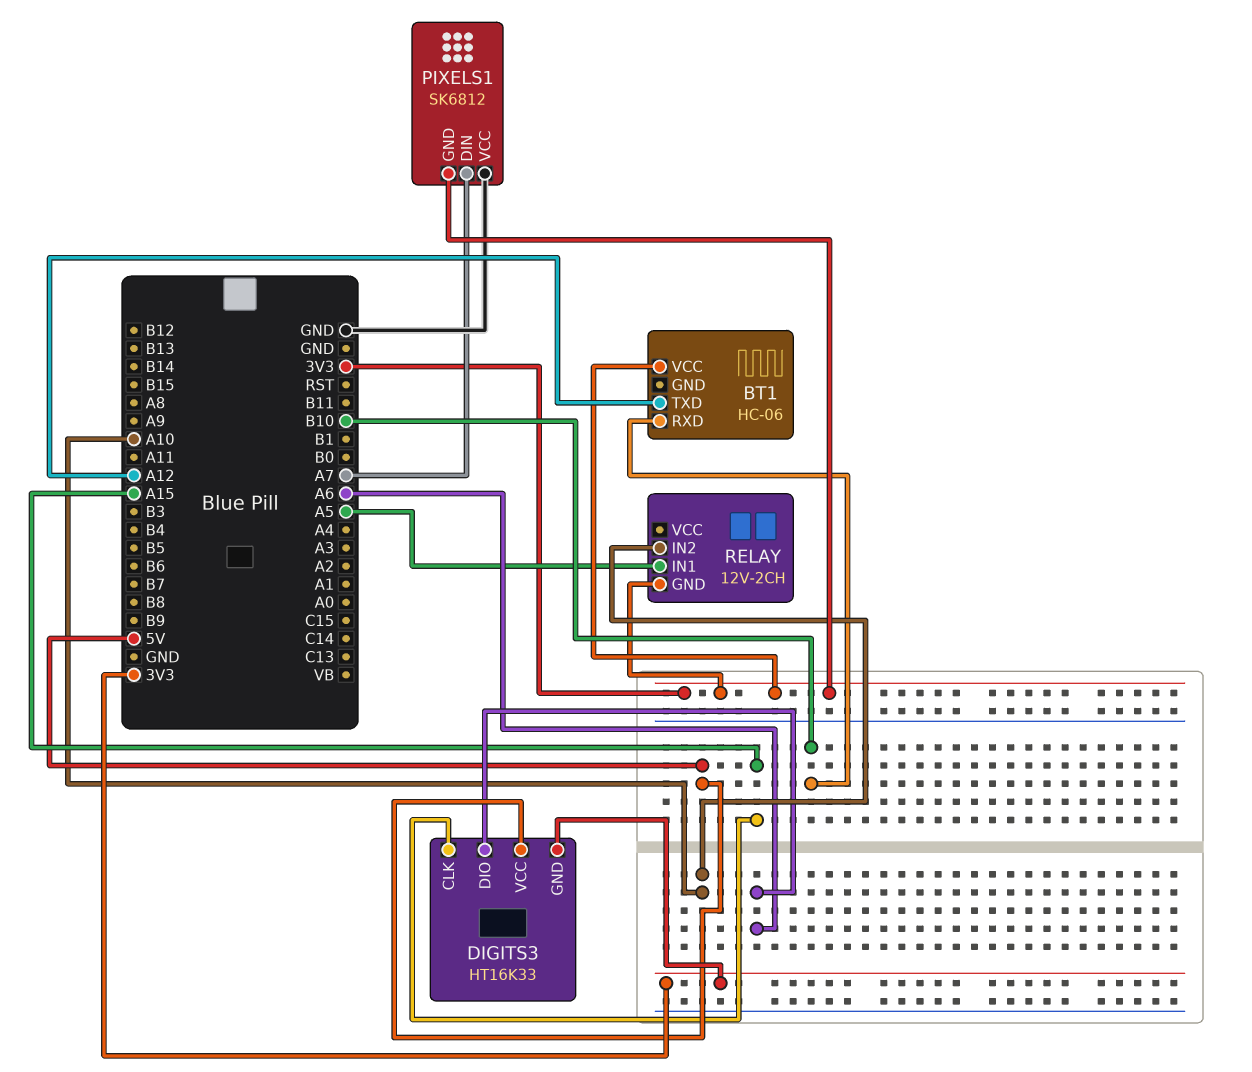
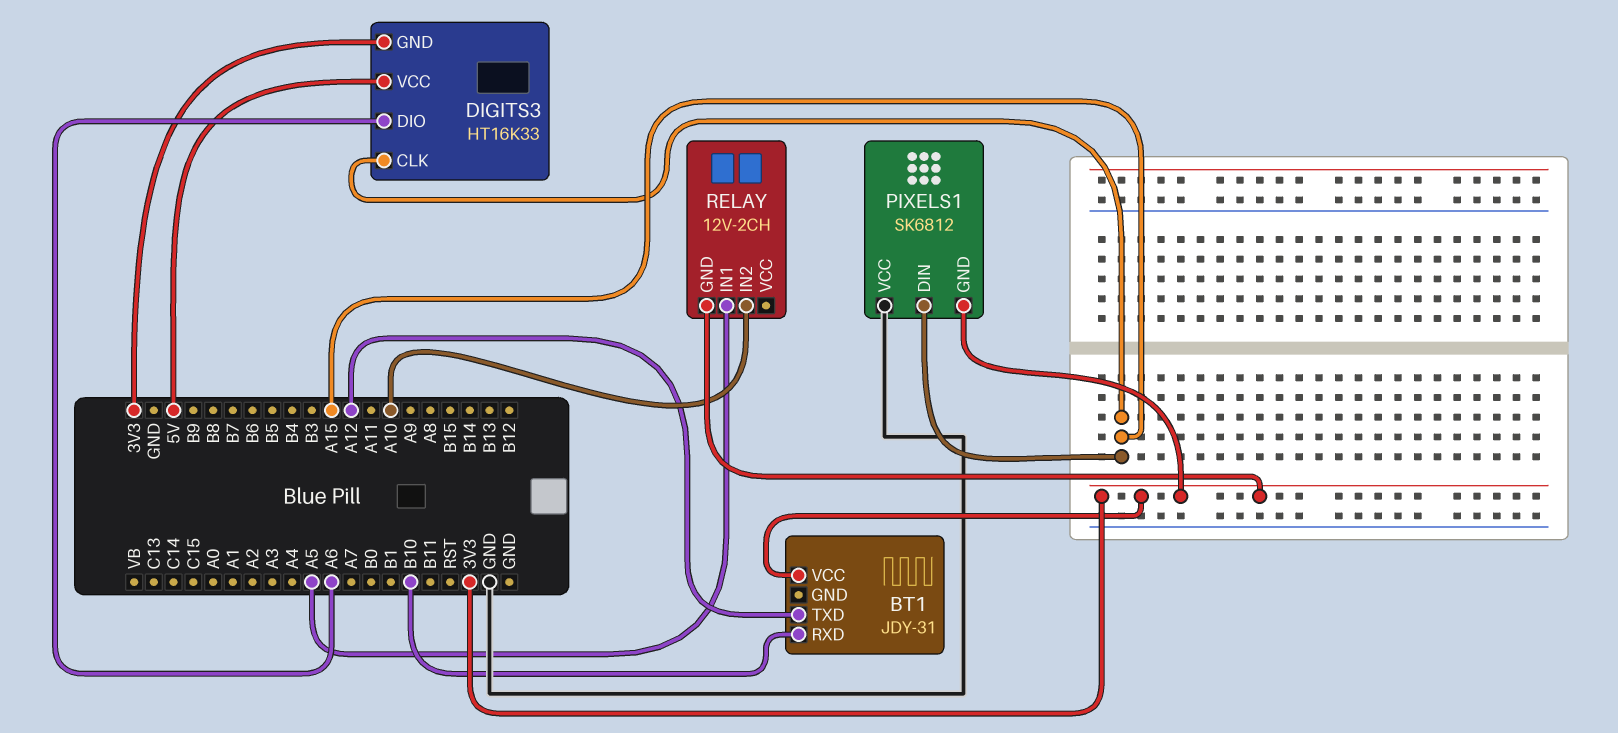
BT1: HC-06 -> JDY-31
PIXELS1 pin DIN: A7 -> A15

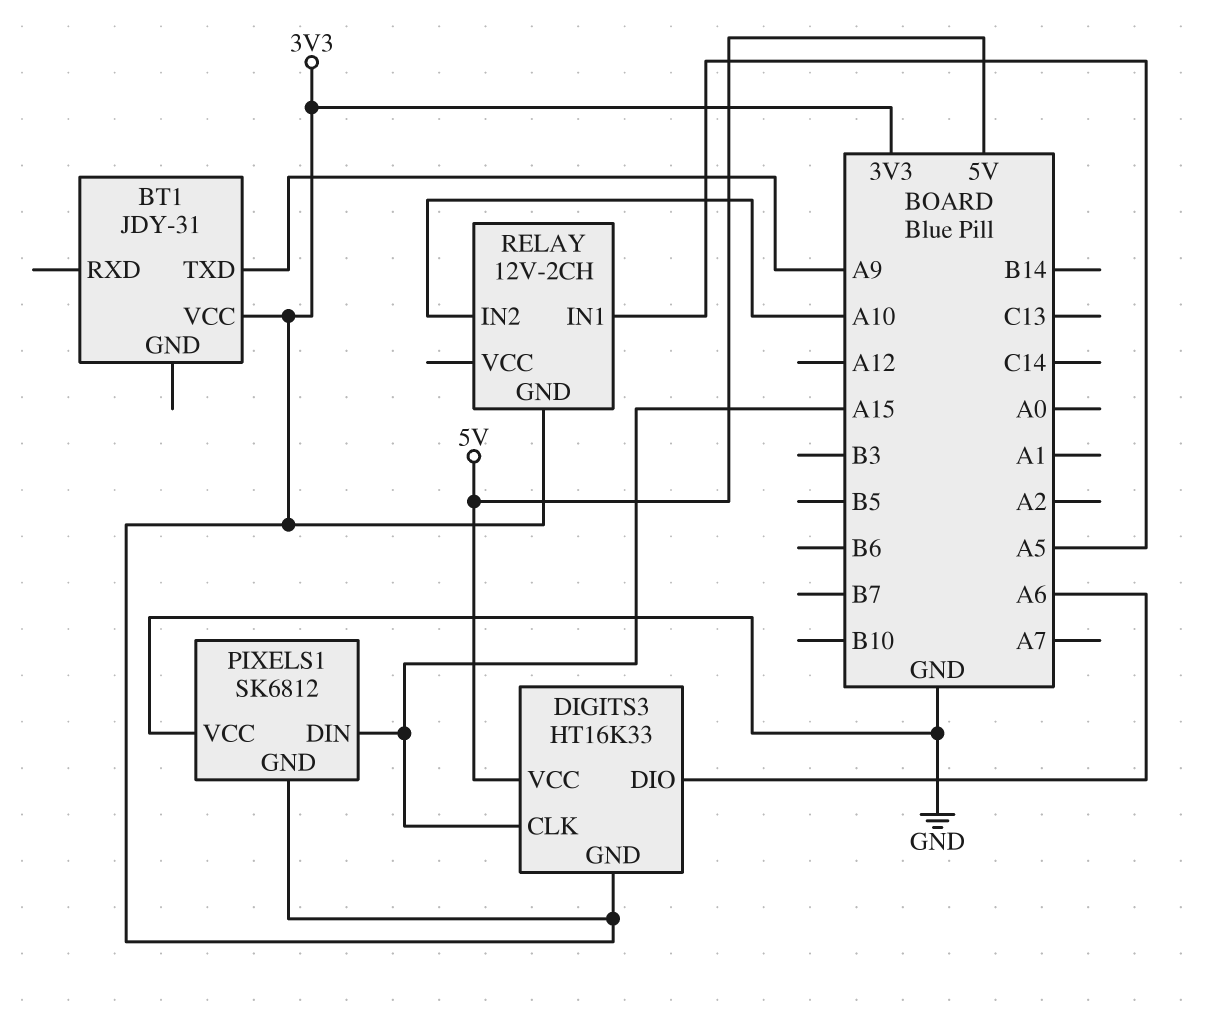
BT1 pin RXD: B10 -> none
BT1 pin TXD: A12 -> A9

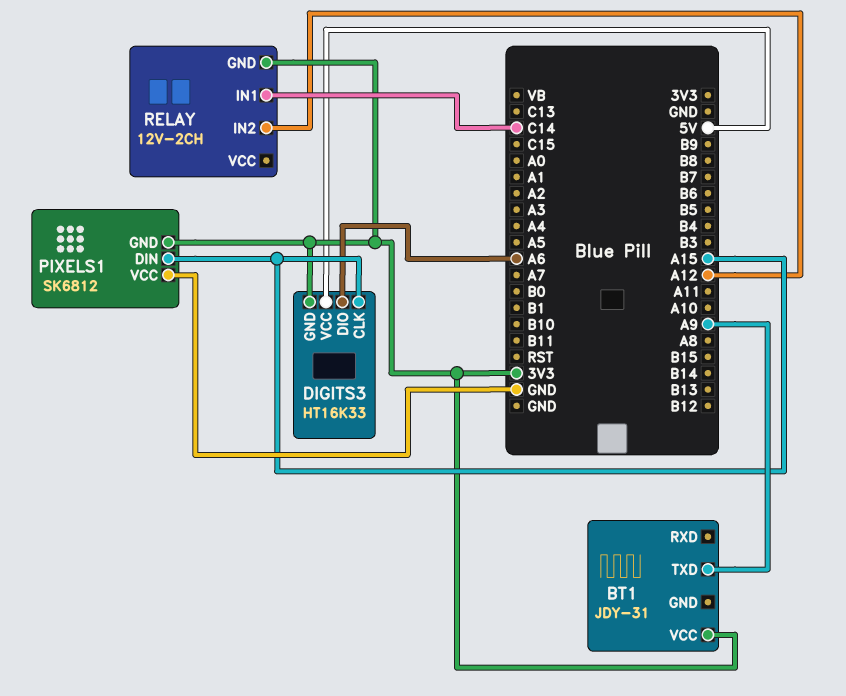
RELAY pin IN1: A5 -> C14
RELAY pin IN2: A10 -> A12

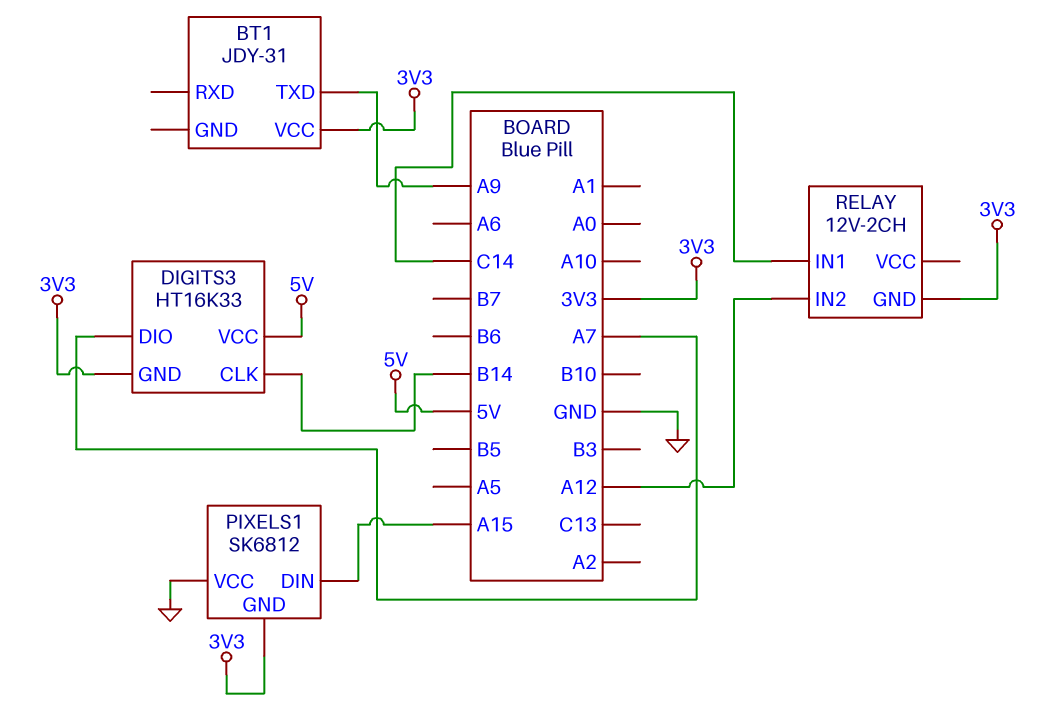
DIGITS3 pin CLK: A15 -> B14
DIGITS3 pin DIO: A6 -> A7

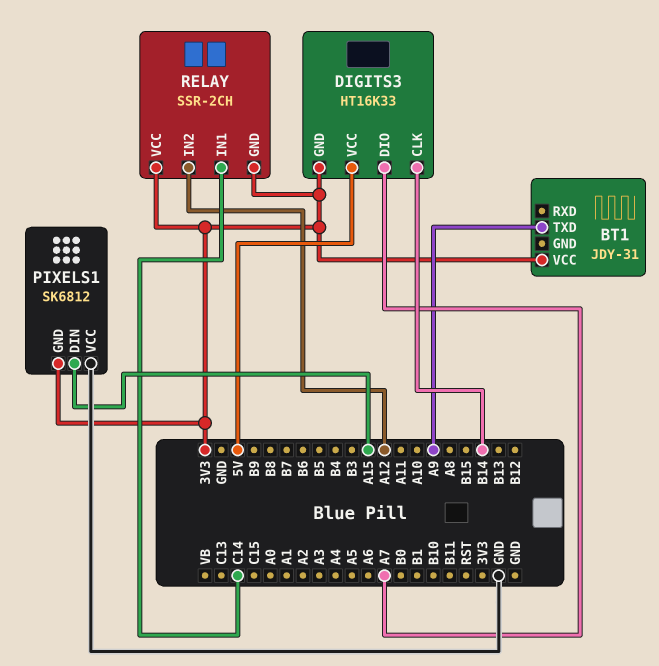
RELAY: 12V-2CH -> SSR-2CH
RELAY pin VCC: none -> 3V3

